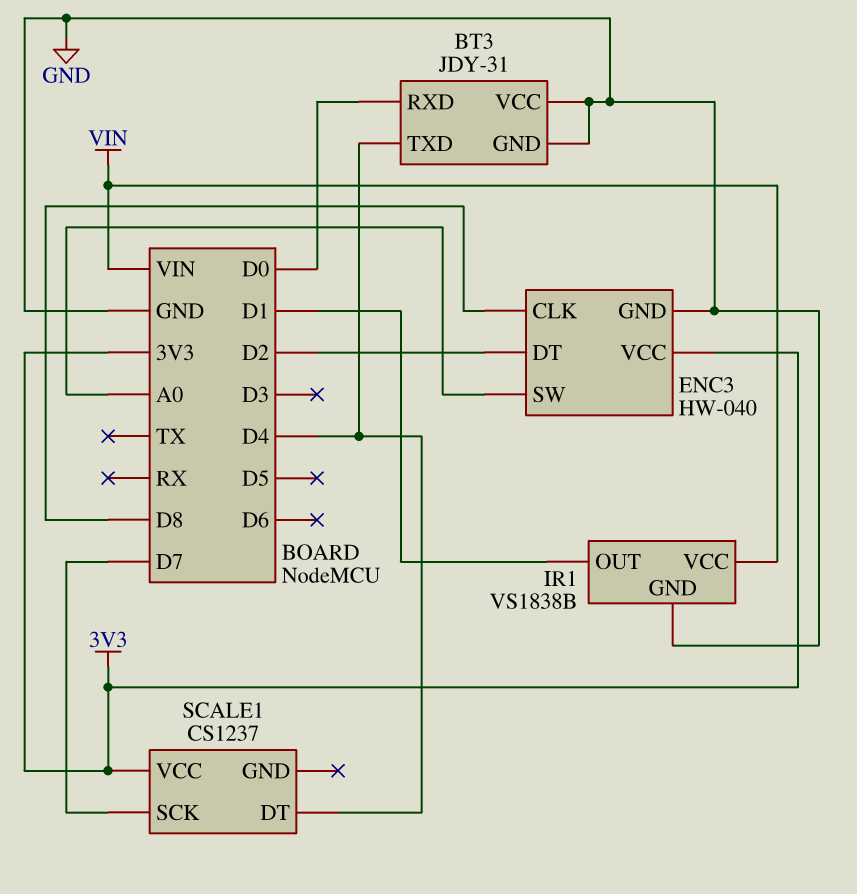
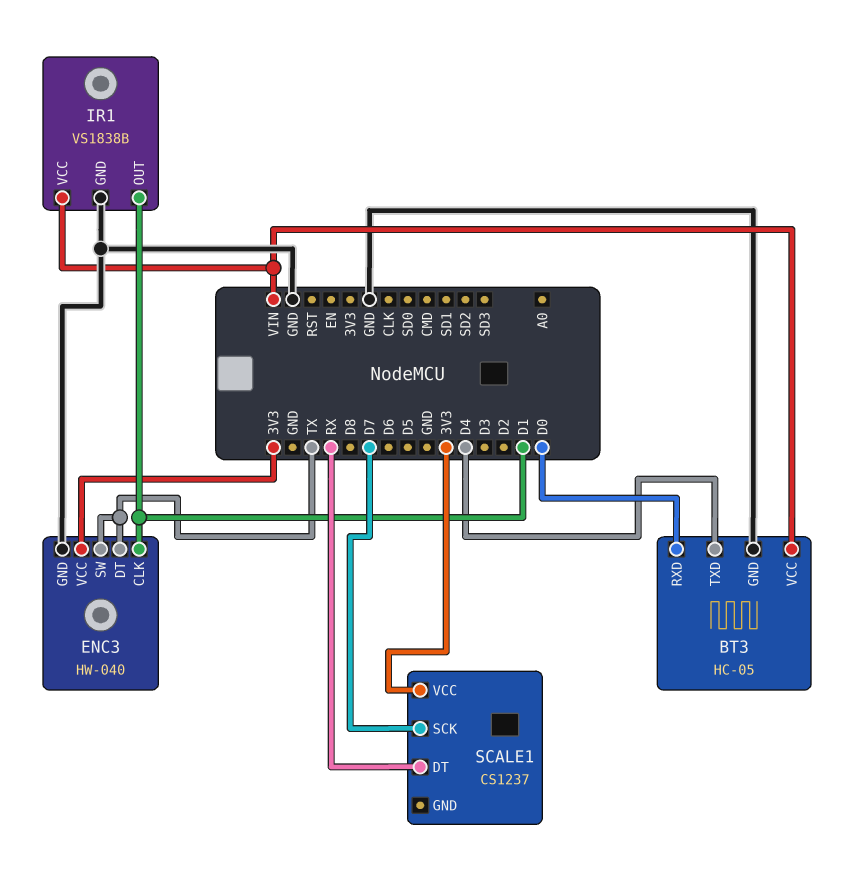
BT3: JDY-31 -> HC-05
BT3 pin VCC: GND -> VIN
ENC3 pin CLK: D8 -> D1
ENC3 pin DT: D2 -> TX
ENC3 pin SW: A0 -> TX
SCALE1 pin DT: D4 -> RX

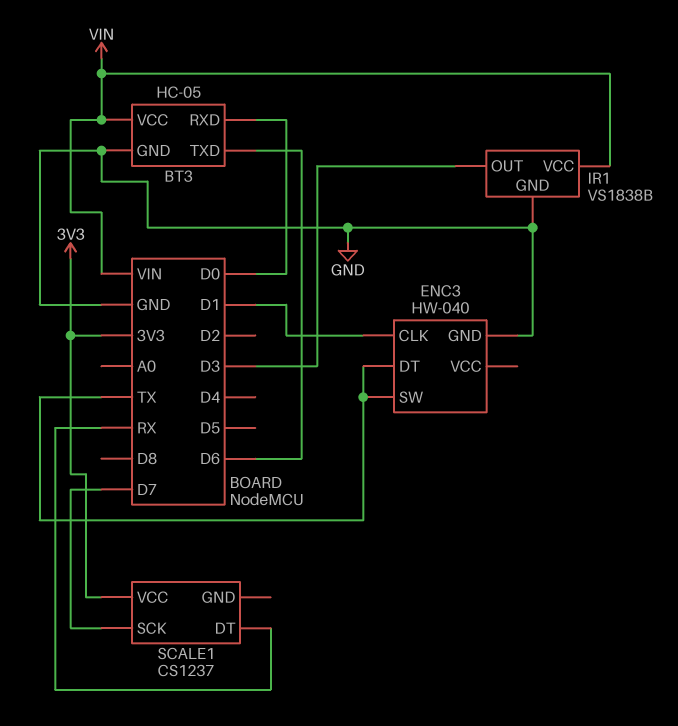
BT3 pin TXD: D4 -> D6
ENC3 pin VCC: 3V3 -> none
IR1 pin OUT: D1 -> D3

